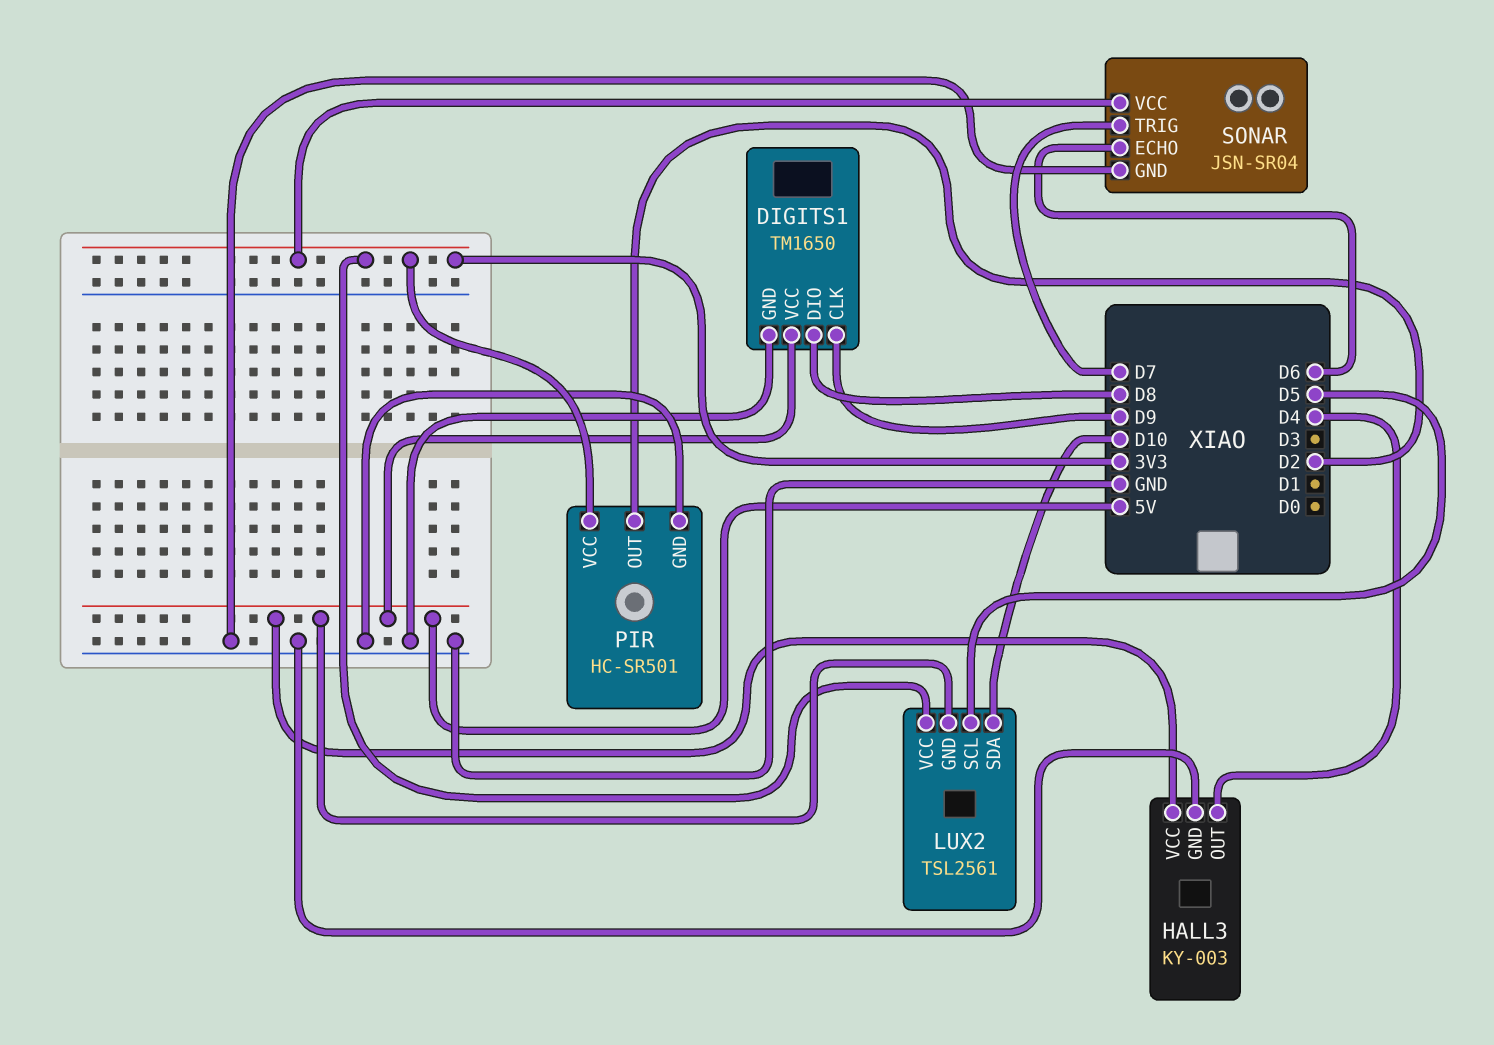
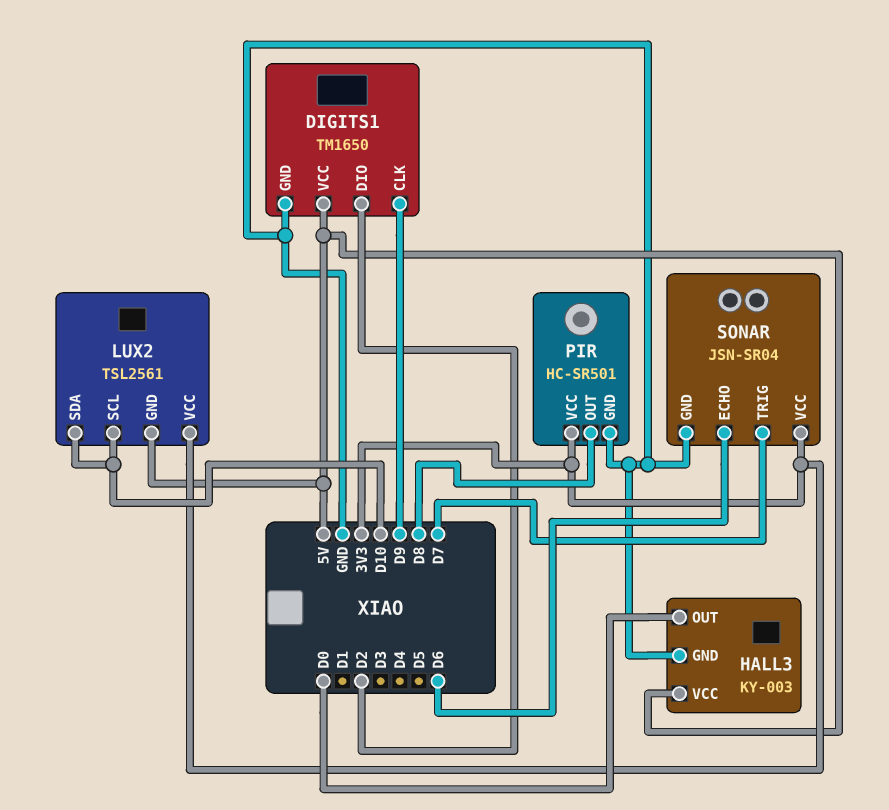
DIGITS1 pin DIO: D8 -> D2
HALL3 pin OUT: D4 -> D0
LUX2 pin SCL: D5 -> D10
PIR pin OUT: D2 -> D8

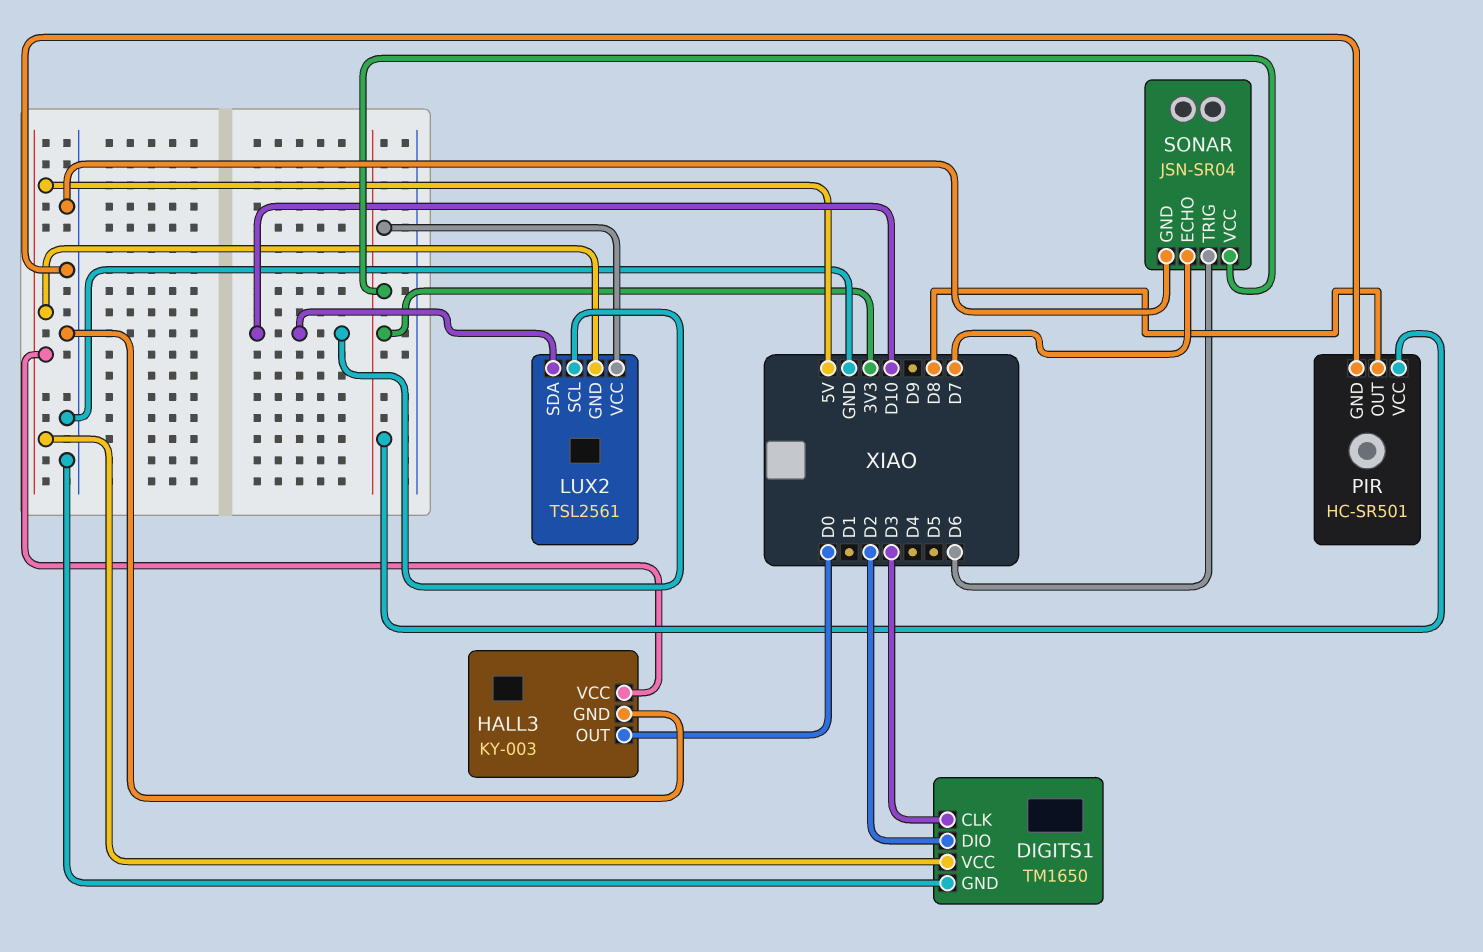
DIGITS1 pin CLK: D9 -> D3
SONAR pin ECHO: D6 -> D7
SONAR pin TRIG: D7 -> D6

